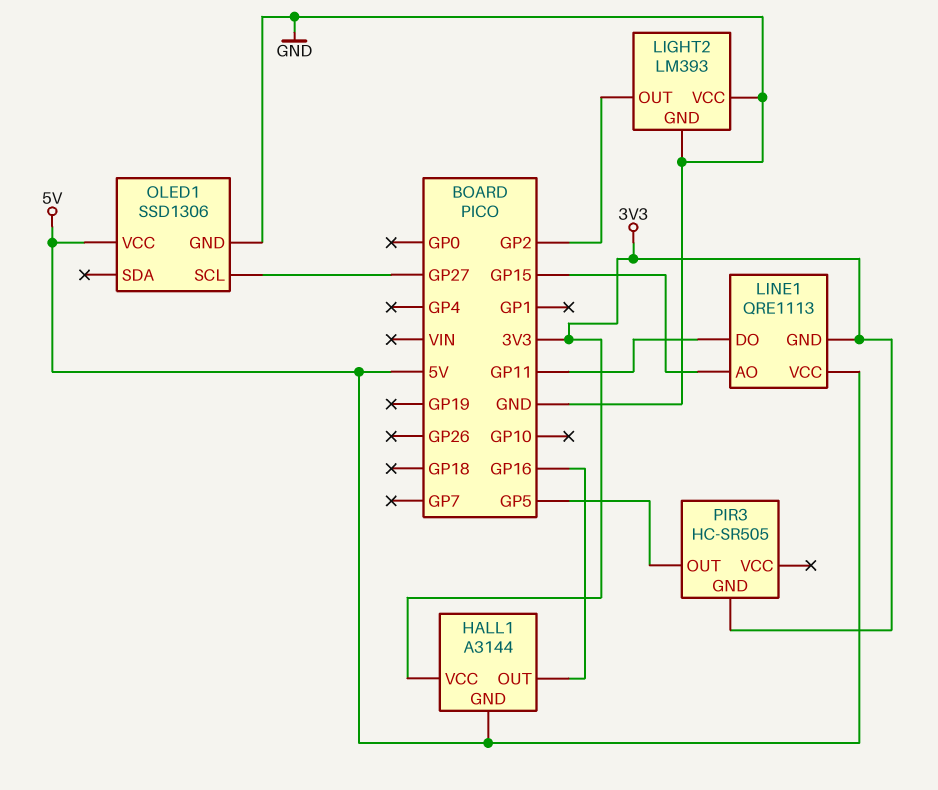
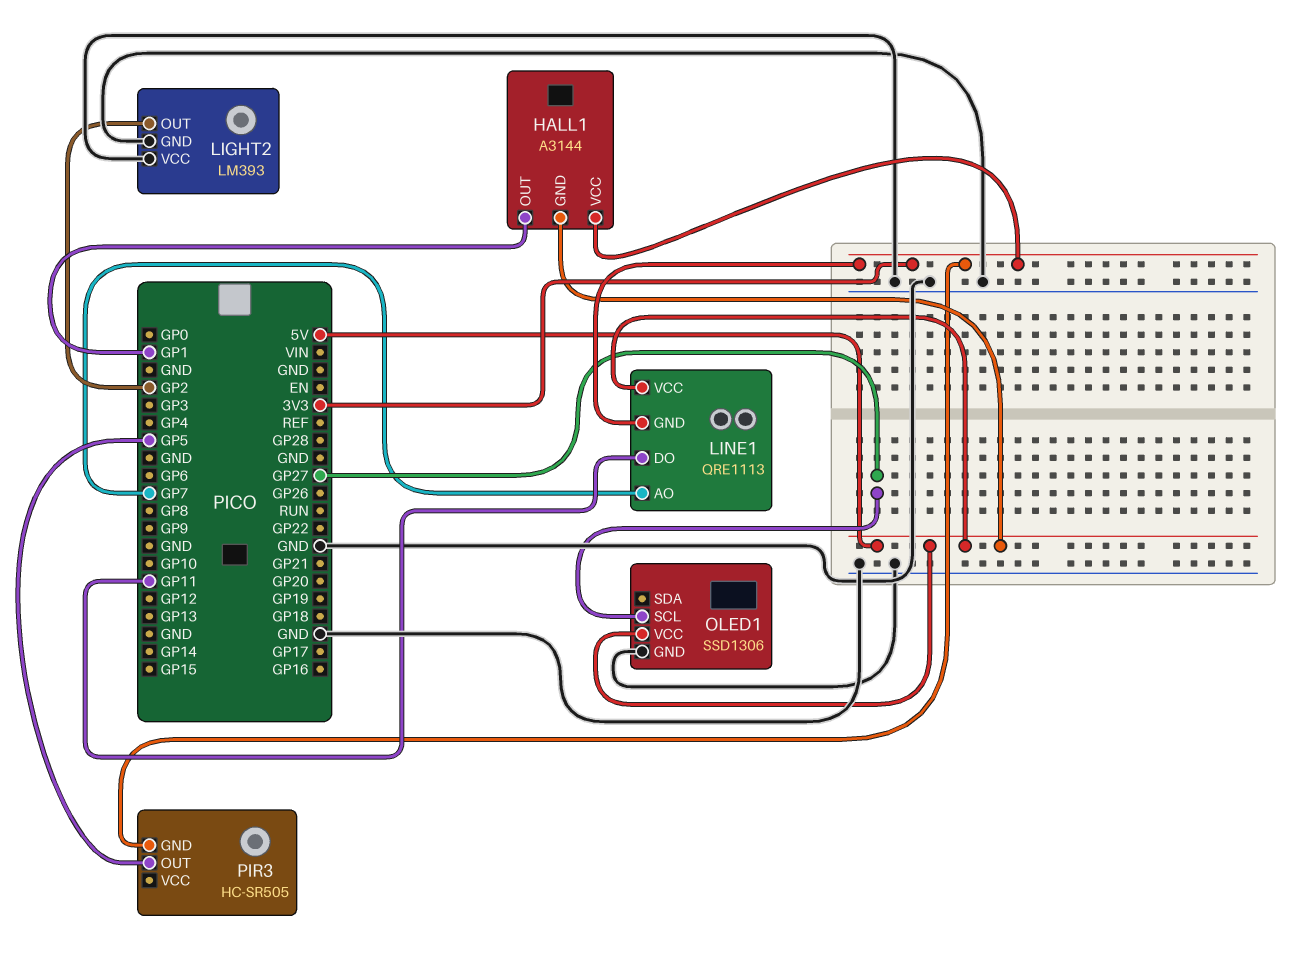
HALL1 pin OUT: GP16 -> GP1
LINE1 pin AO: GP15 -> GP7

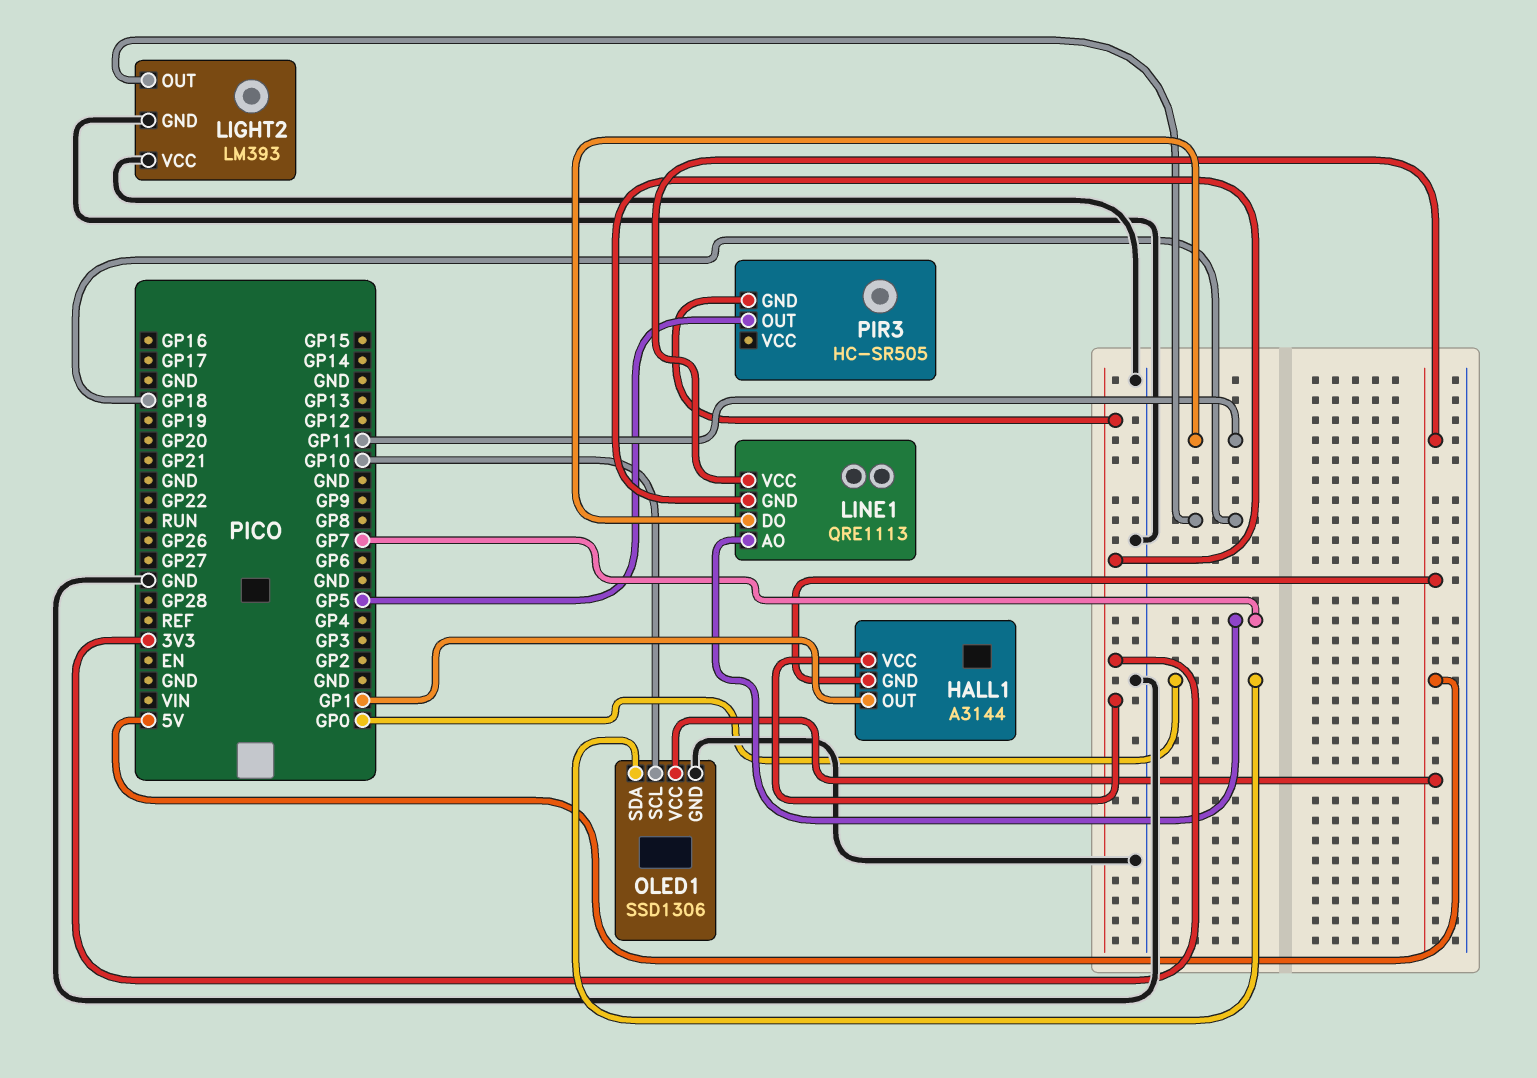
LIGHT2 pin OUT: GP2 -> GP18
OLED1 pin SCL: GP27 -> GP10
OLED1 pin SDA: none -> GP0

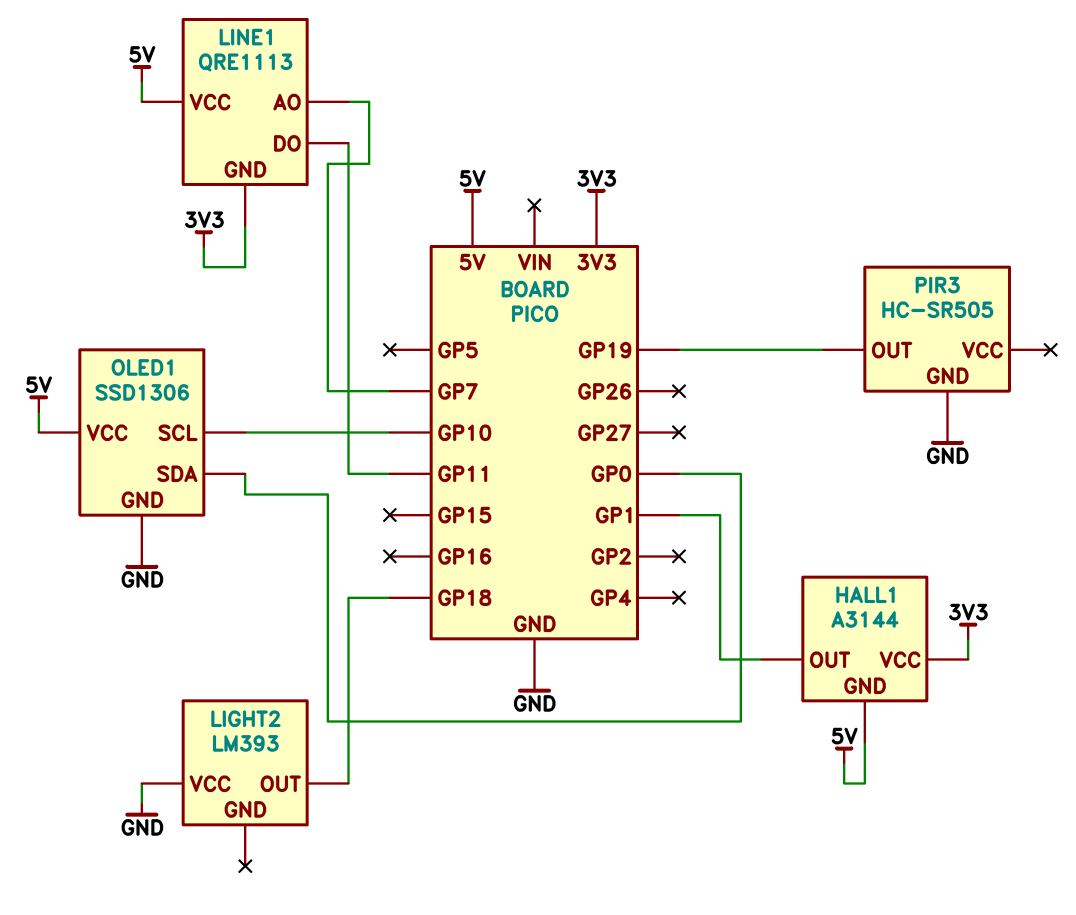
LIGHT2 pin GND: GND -> none
PIR3 pin GND: 3V3 -> GND
PIR3 pin OUT: GP5 -> GP19

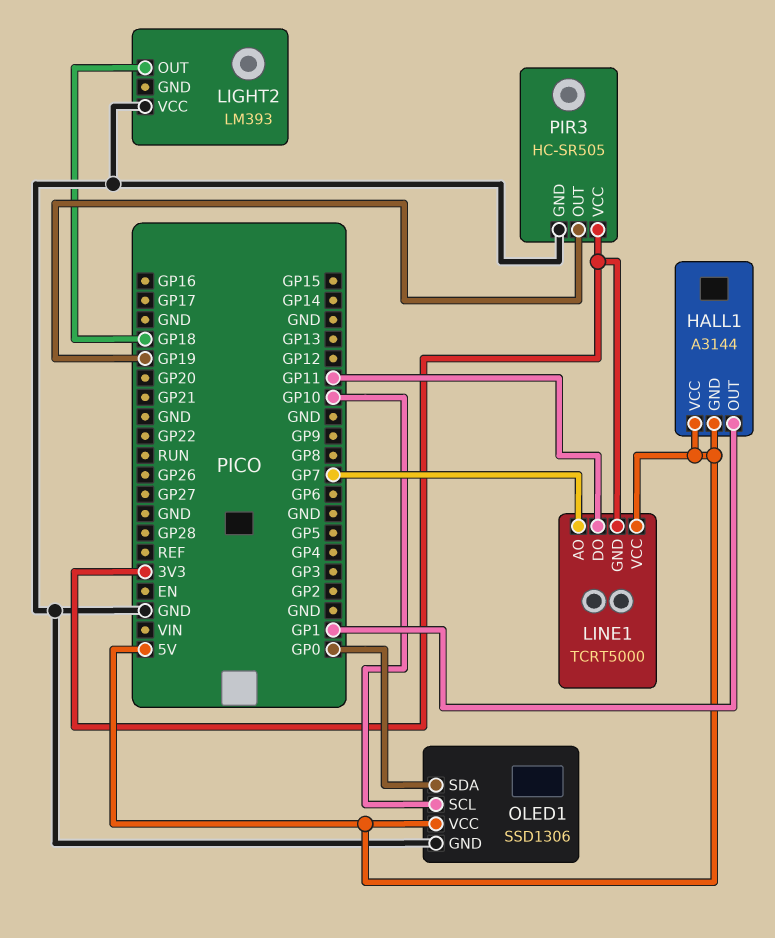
HALL1 pin VCC: 3V3 -> 5V
LINE1: QRE1113 -> TCRT5000
PIR3 pin VCC: none -> 3V3

